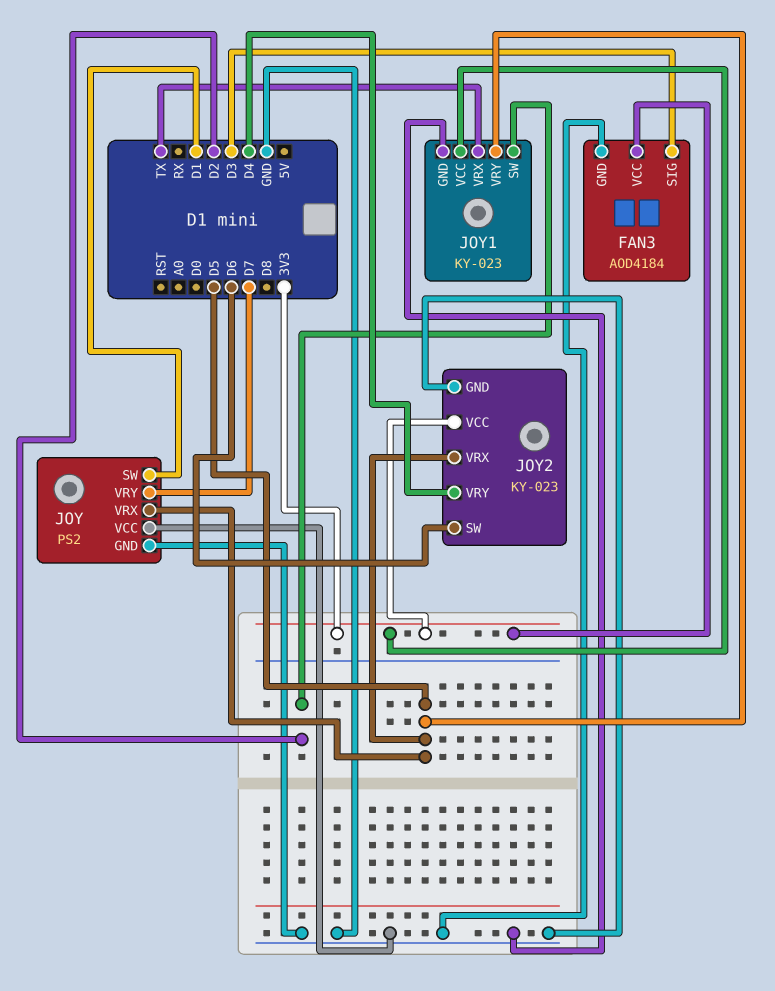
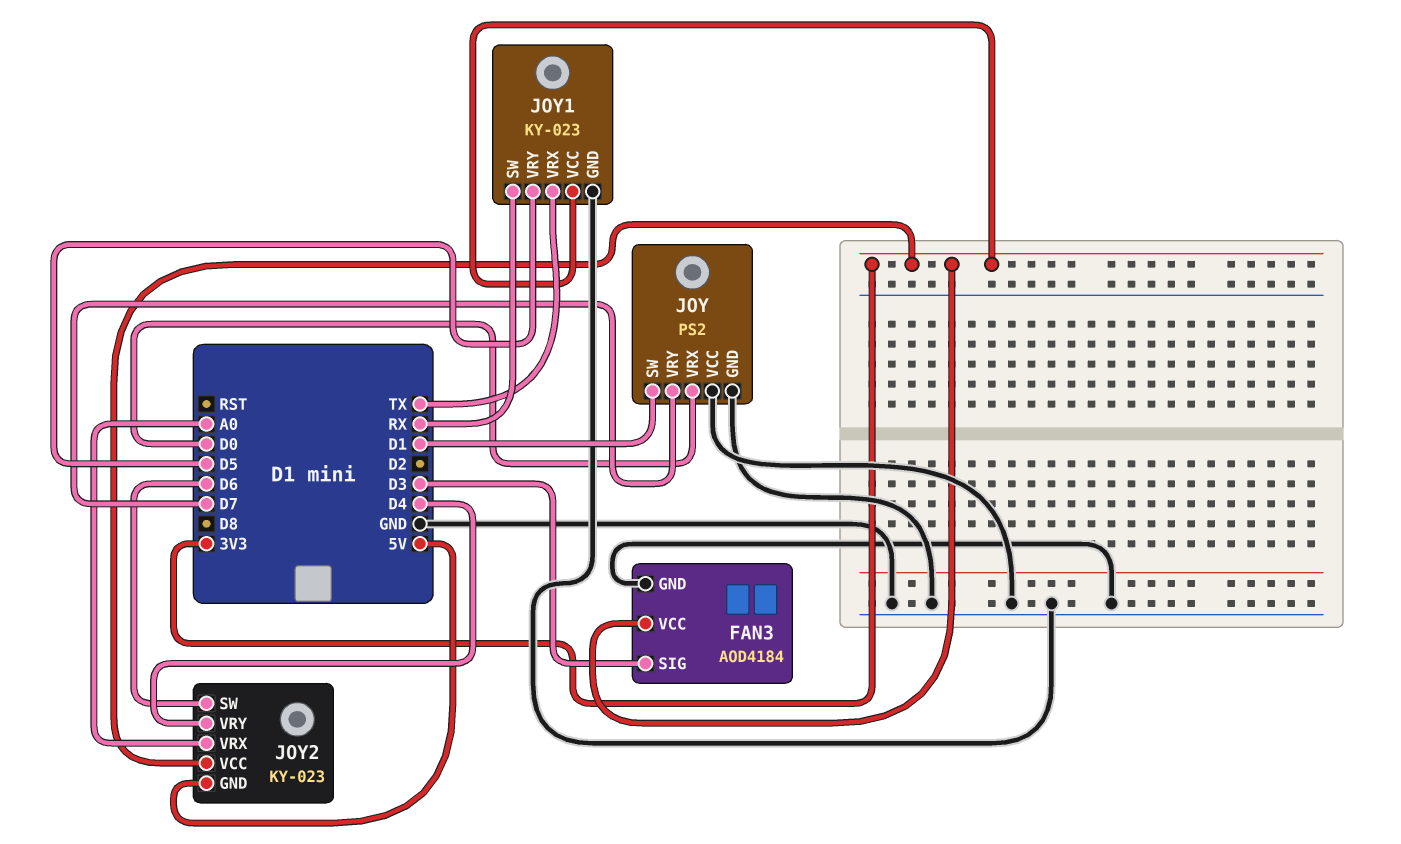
JOY pin VRX: D5 -> D0
JOY1 pin SW: D2 -> RX
JOY2 pin GND: GND -> 5V
JOY2 pin VRX: D5 -> A0

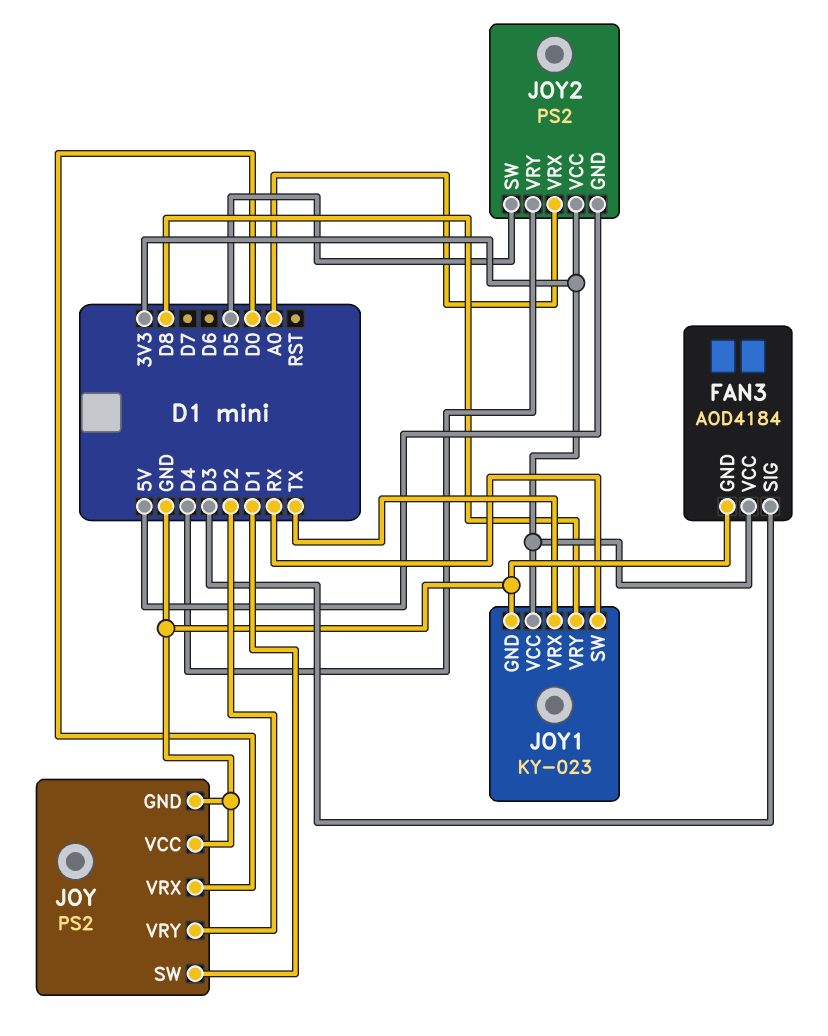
JOY pin VRY: D7 -> D2
JOY1 pin VRY: D5 -> D8
JOY2: KY-023 -> PS2
JOY2 pin SW: D6 -> D5

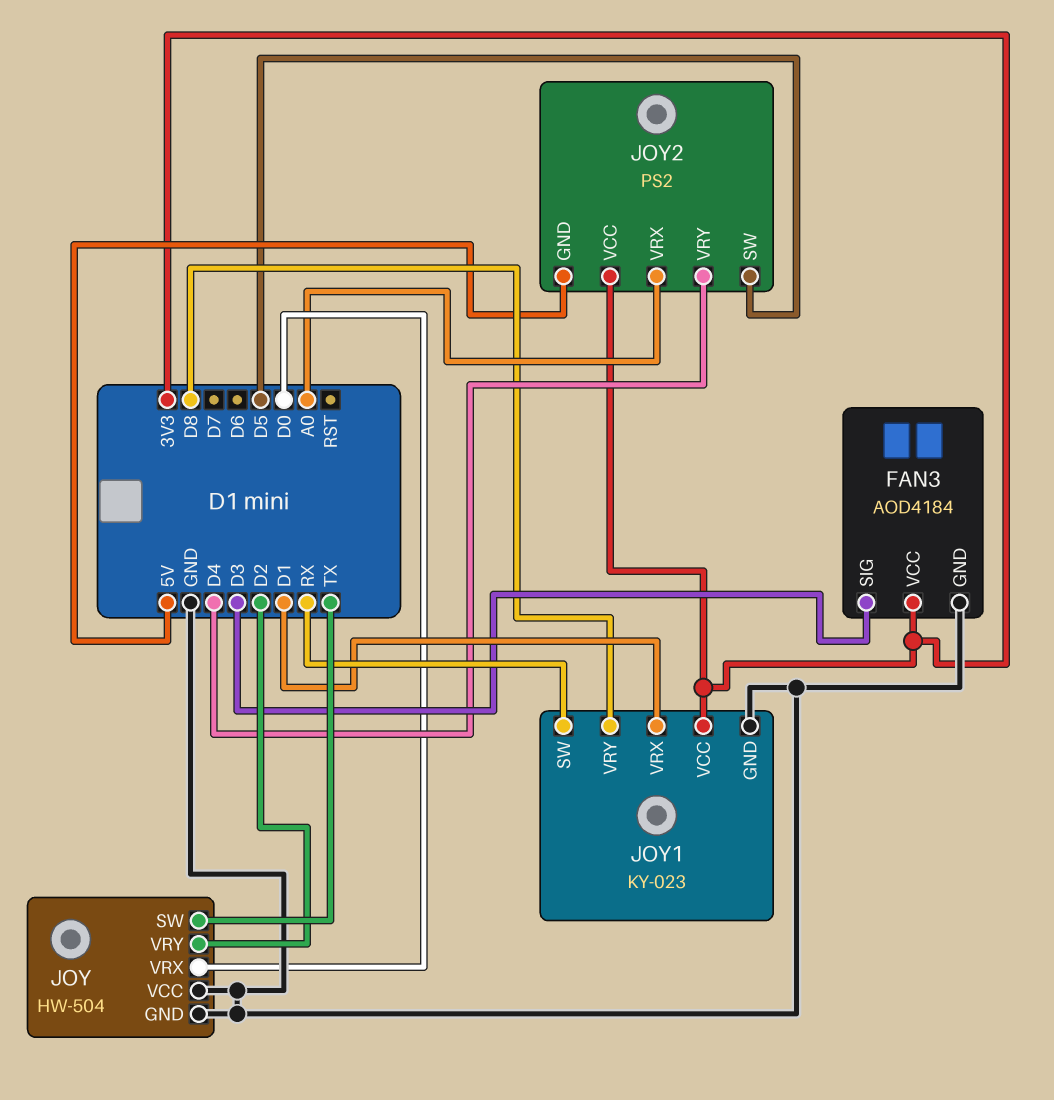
JOY: PS2 -> HW-504
JOY pin SW: D1 -> TX
JOY1 pin VRX: TX -> D1

